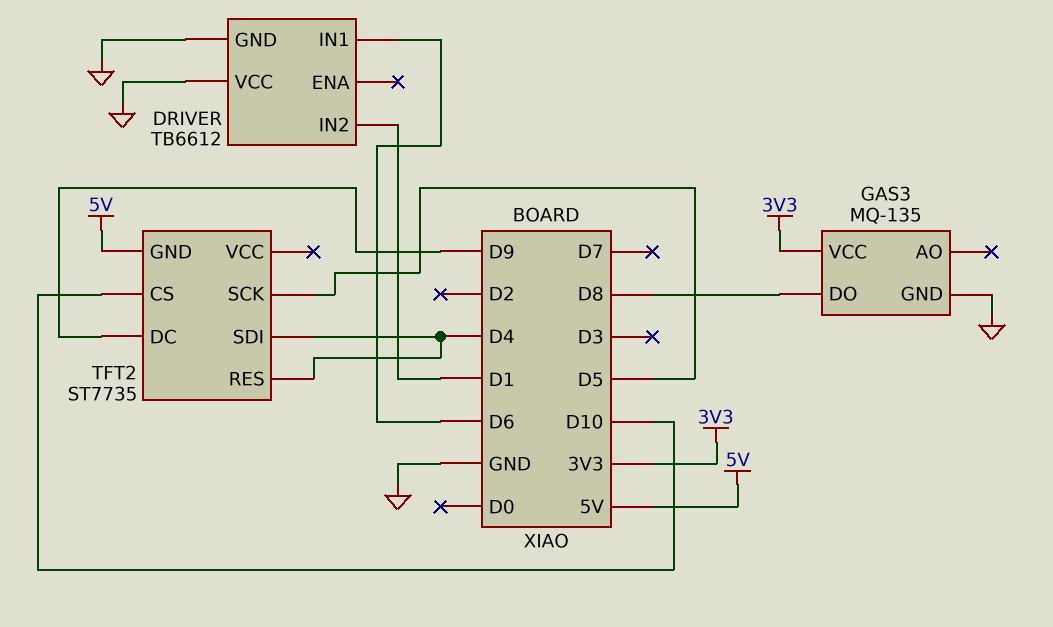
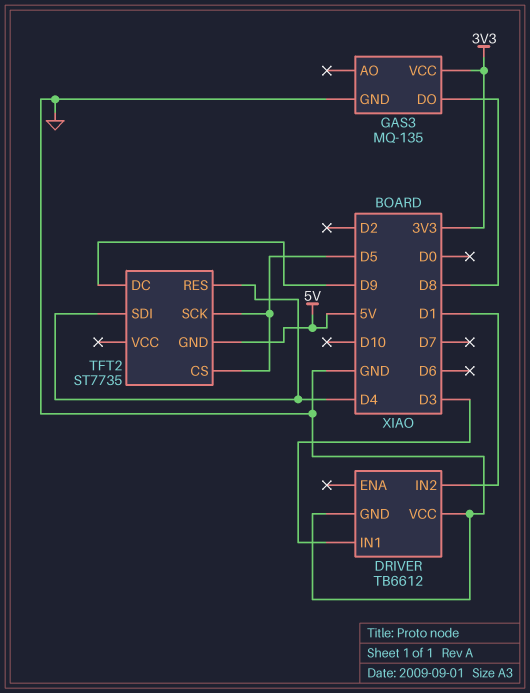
DRIVER pin IN1: D6 -> D3
TFT2 pin CS: D10 -> D5

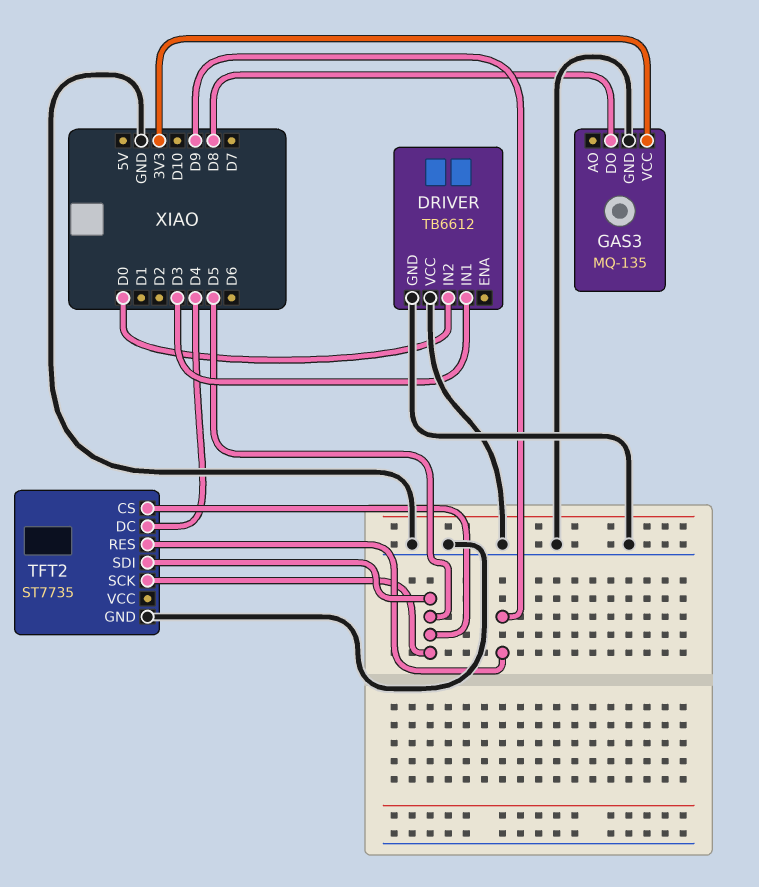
DRIVER pin IN2: D1 -> D0
TFT2 pin DC: D9 -> D4
TFT2 pin GND: 5V -> GND
TFT2 pin RES: D4 -> D9
TFT2 pin SDI: D4 -> D5

